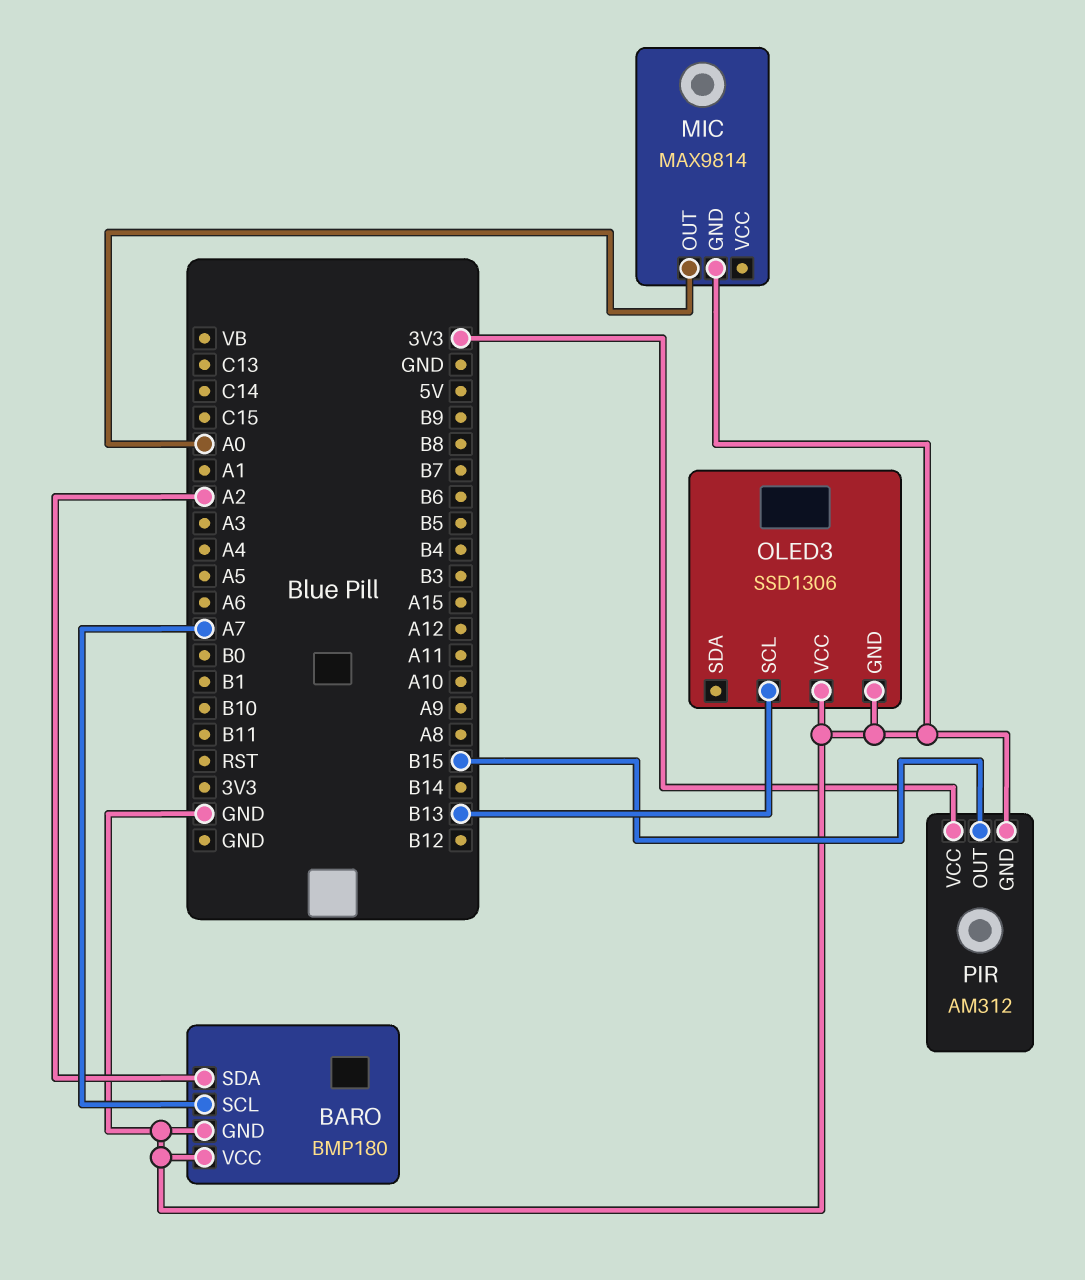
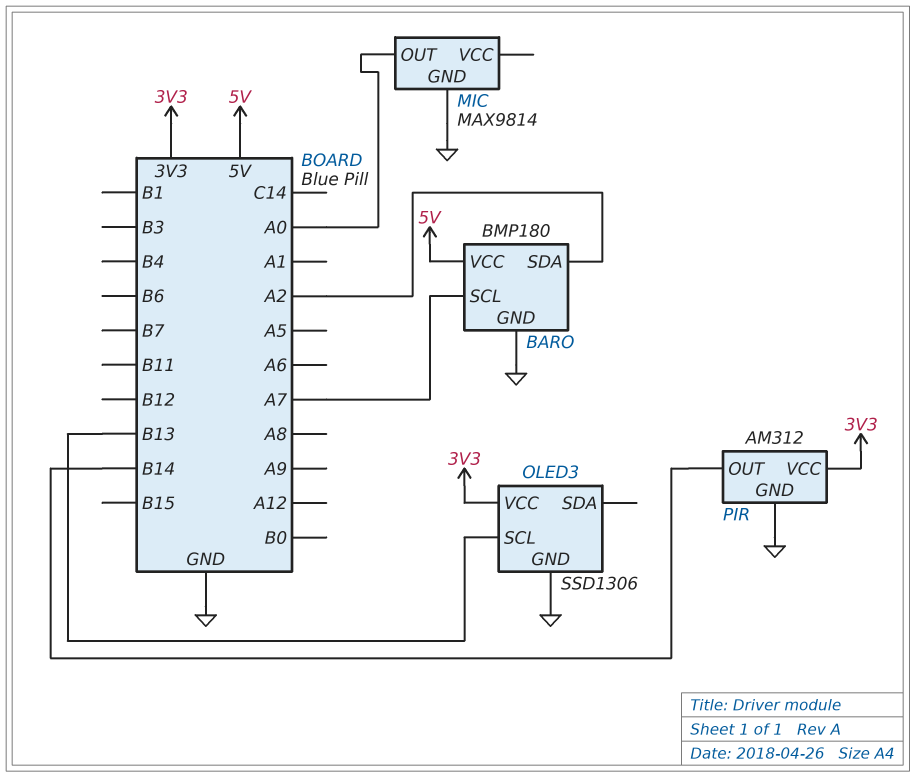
BARO pin VCC: GND -> 5V
OLED3 pin VCC: GND -> 3V3
PIR pin OUT: B15 -> B14

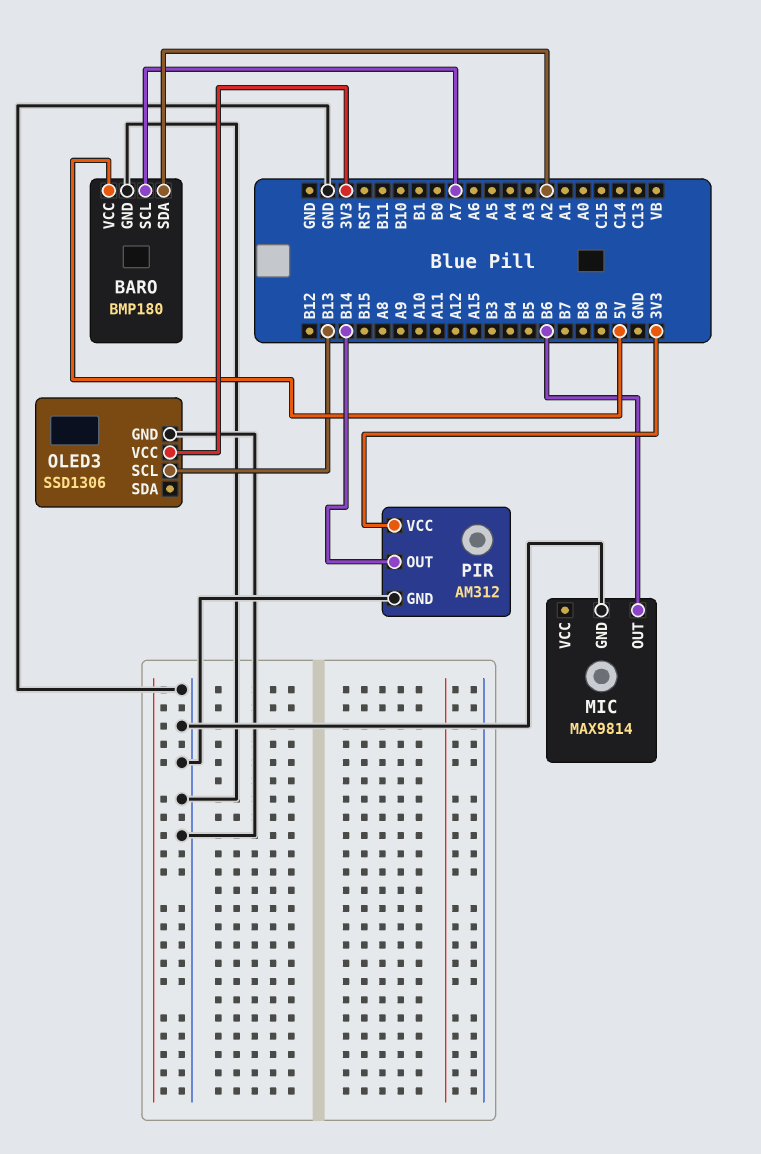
MIC pin OUT: A0 -> B6

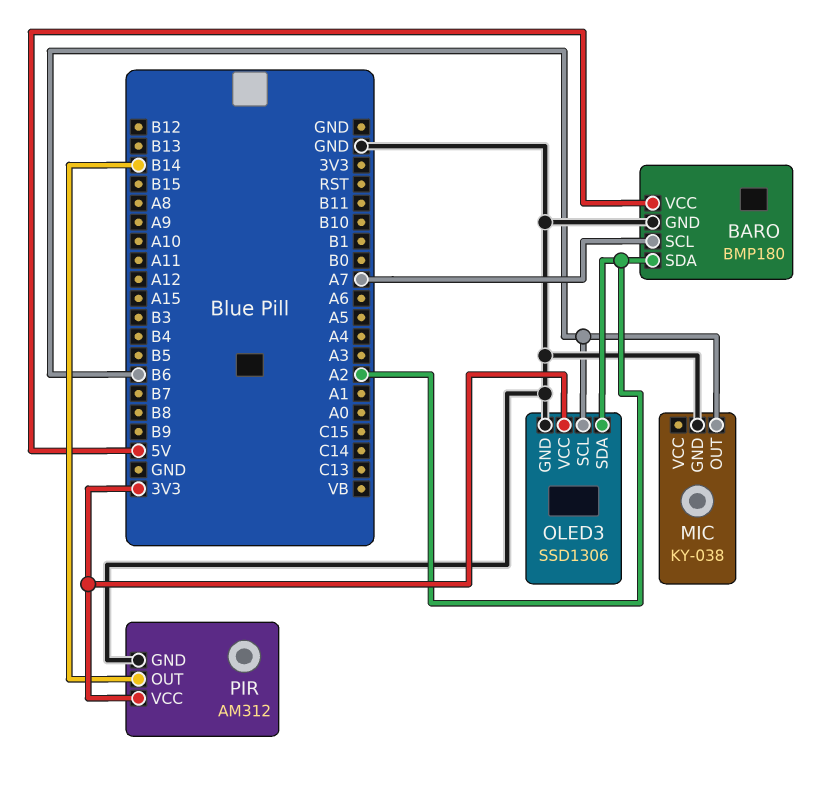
MIC: MAX9814 -> KY-038
OLED3 pin SCL: B13 -> B6
OLED3 pin SDA: none -> A2

